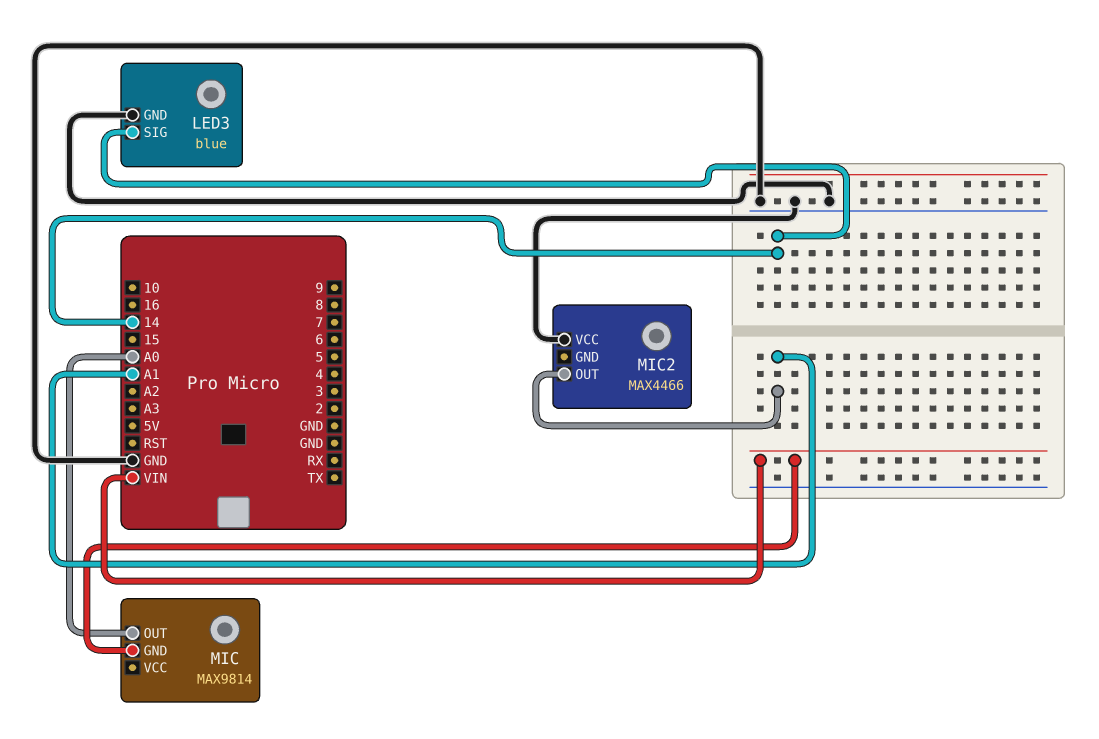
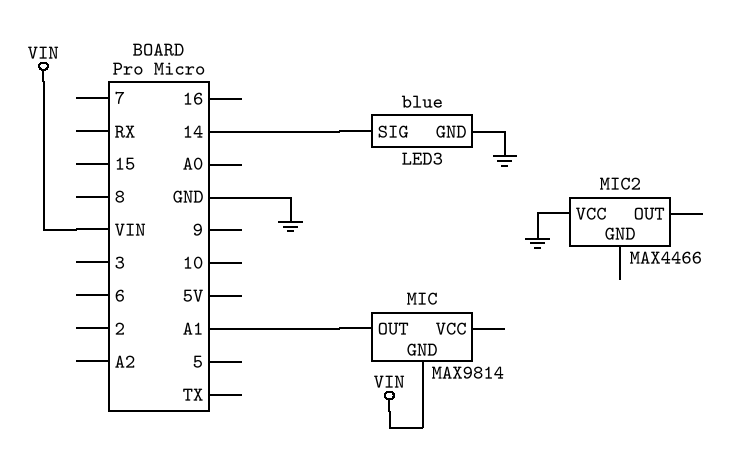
MIC pin OUT: A0 -> A1
MIC2 pin OUT: A1 -> none

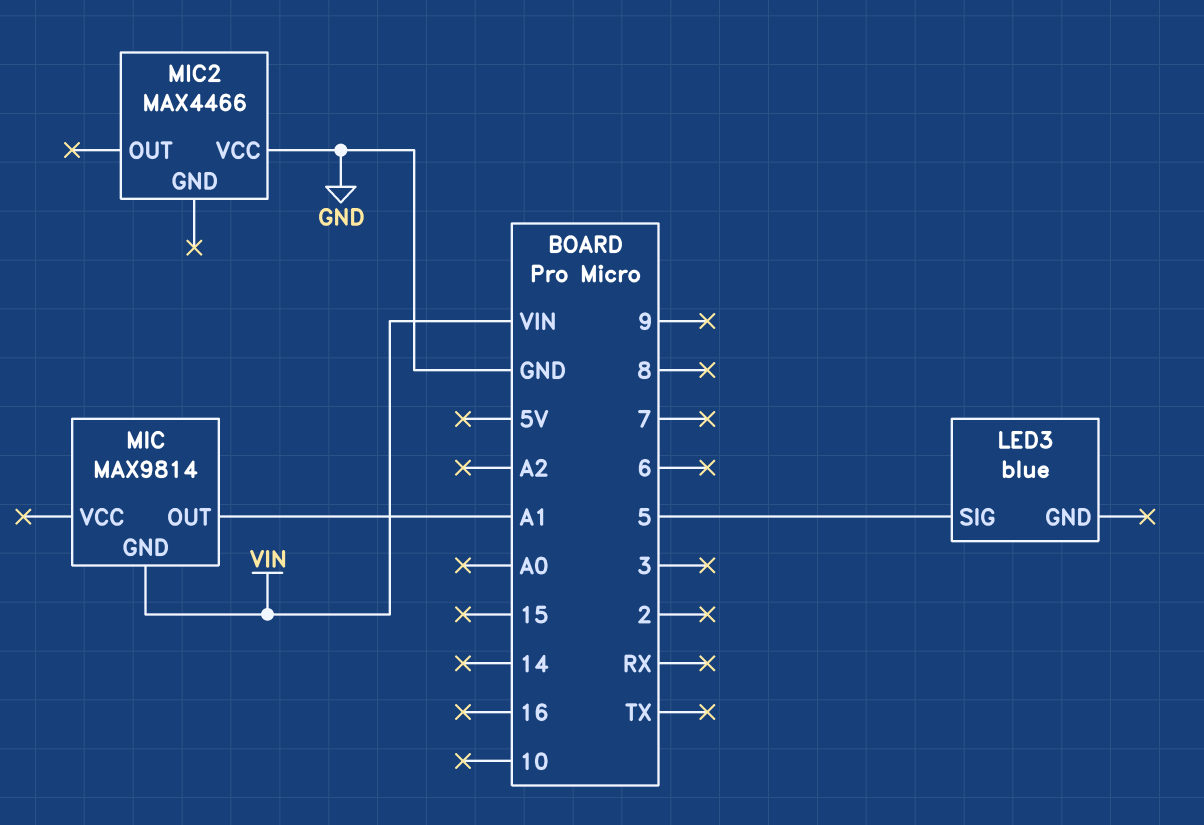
LED3 pin GND: GND -> none
LED3 pin SIG: 14 -> 5

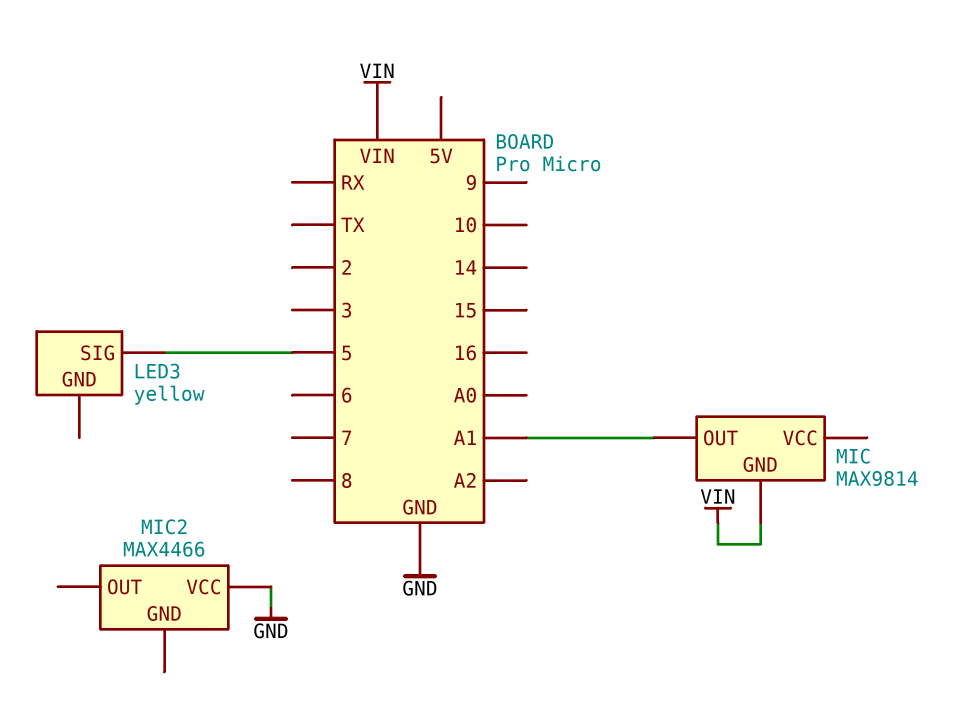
LED3: blue -> yellow

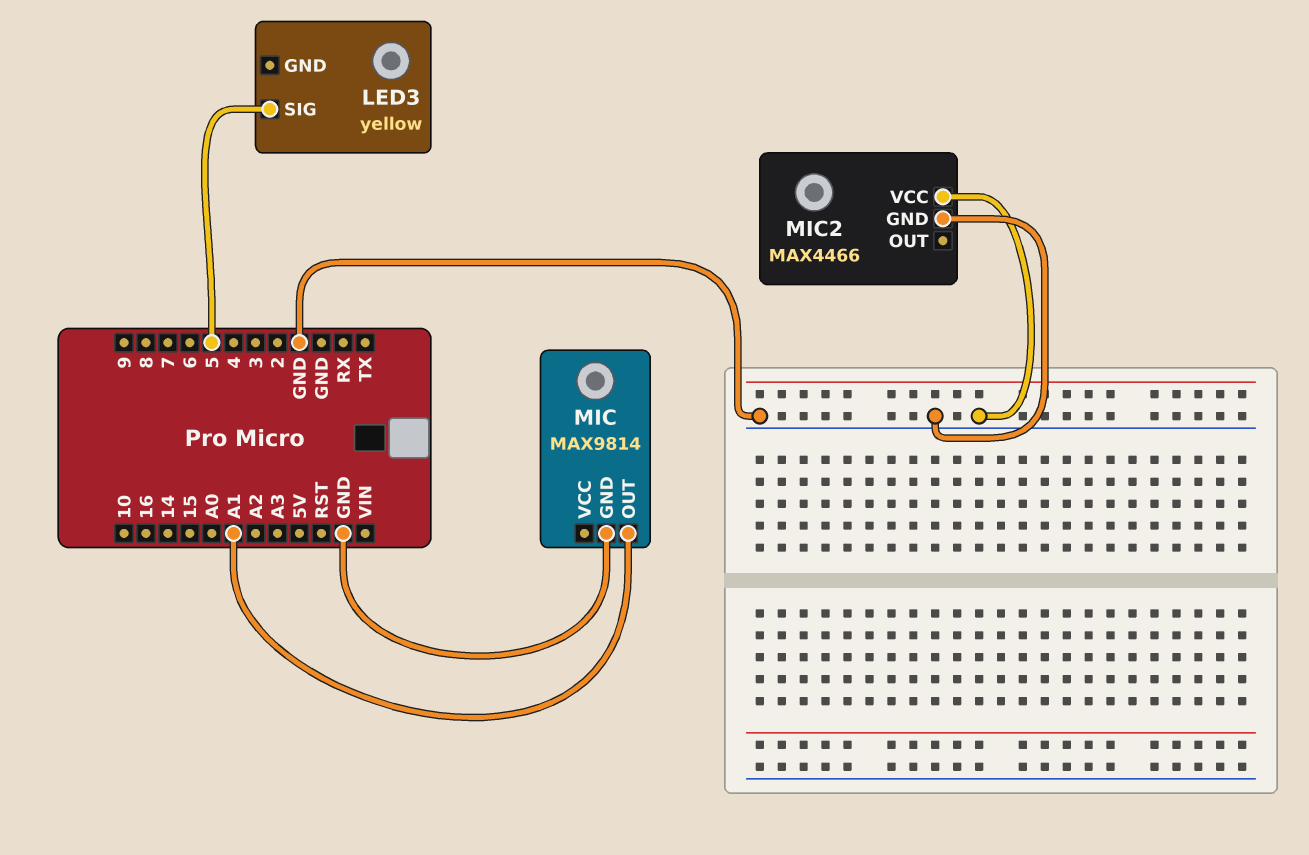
MIC pin GND: VIN -> GND
MIC2 pin GND: none -> GND

